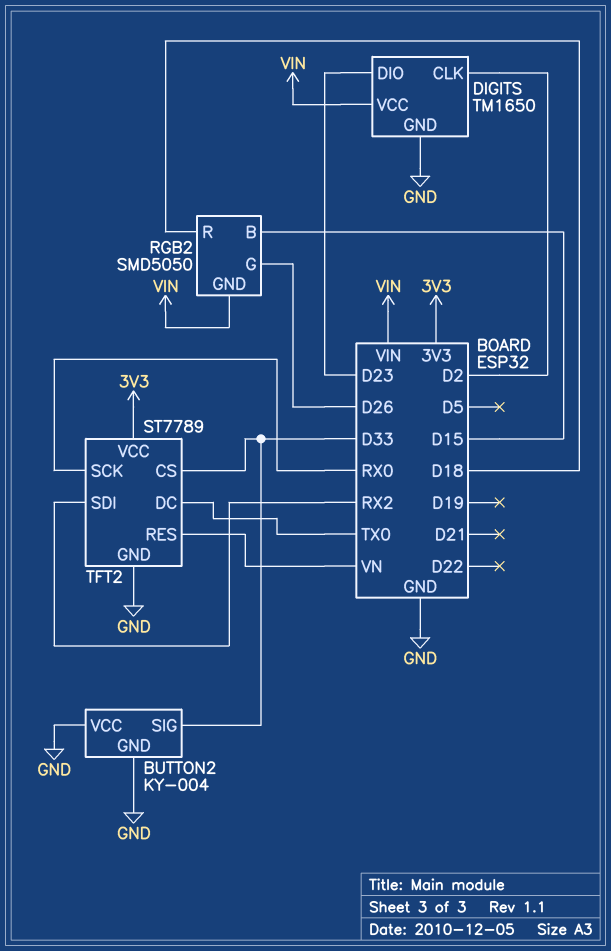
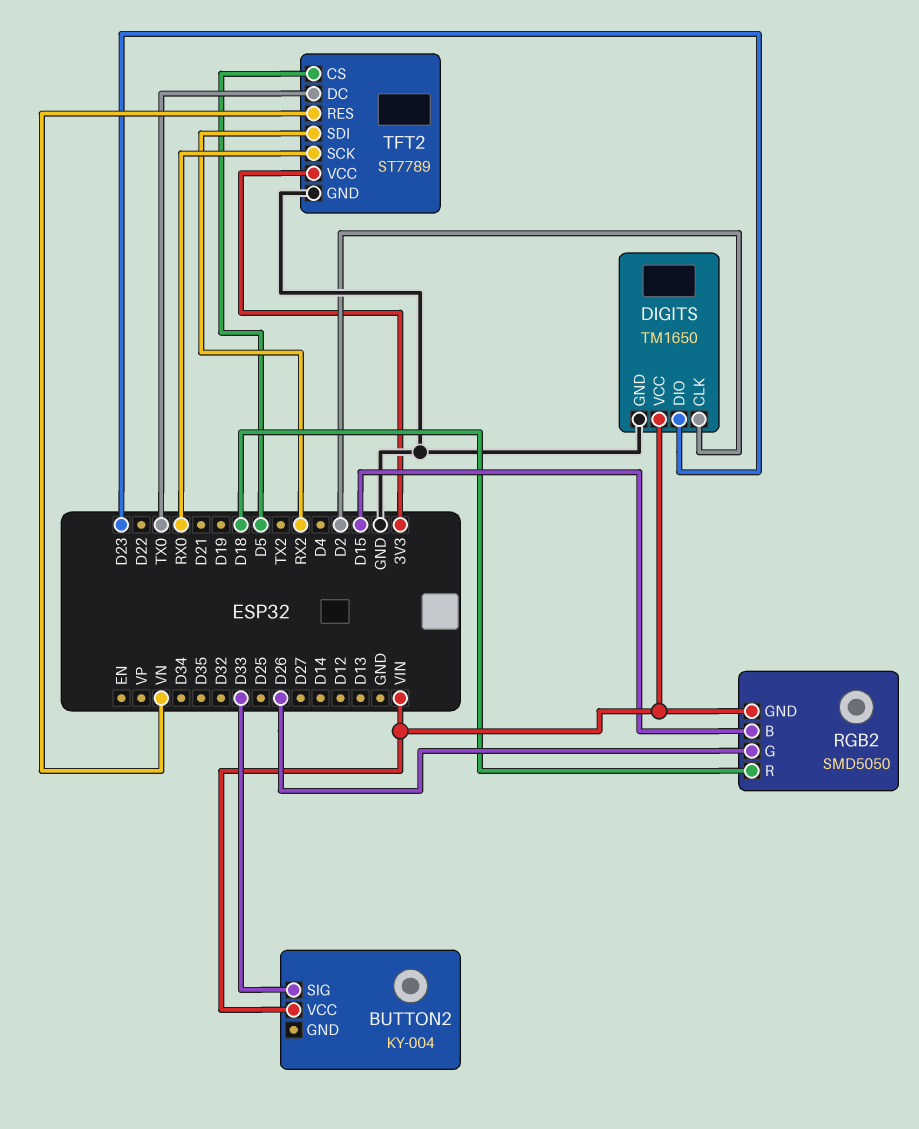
BUTTON2 pin GND: GND -> none
BUTTON2 pin VCC: GND -> VIN
TFT2 pin CS: D33 -> D5

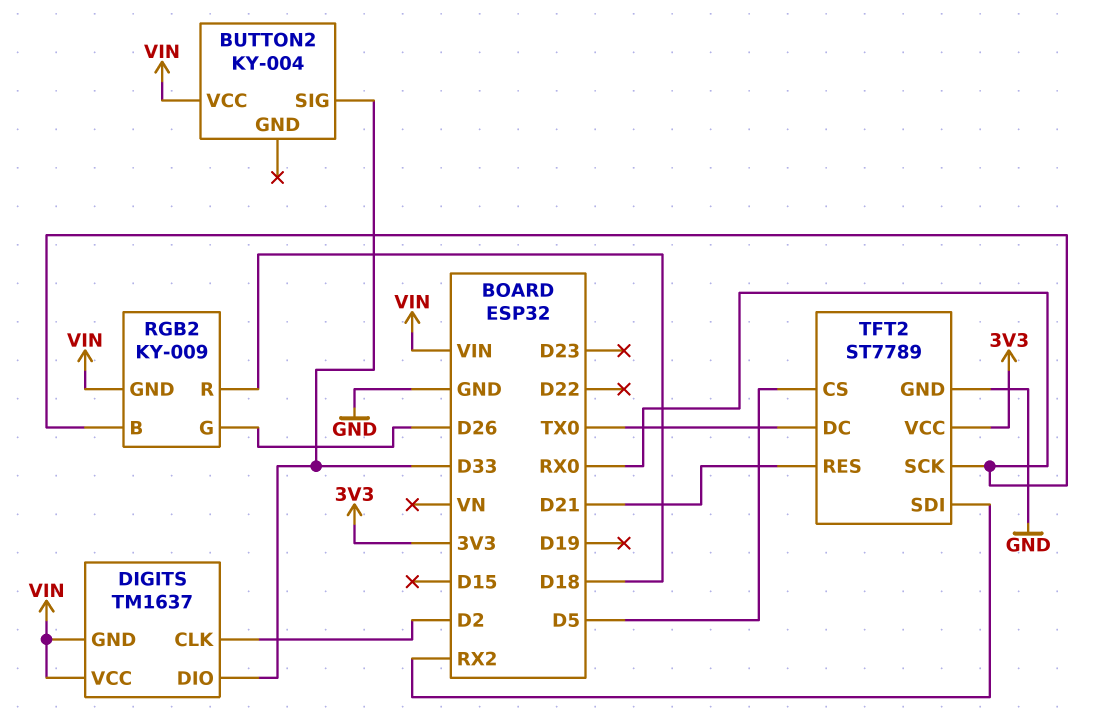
DIGITS: TM1650 -> TM1637
DIGITS pin DIO: D23 -> D33
DIGITS pin GND: GND -> VIN
RGB2: SMD5050 -> KY-009
RGB2 pin B: D15 -> RX0
TFT2 pin RES: VN -> D21

